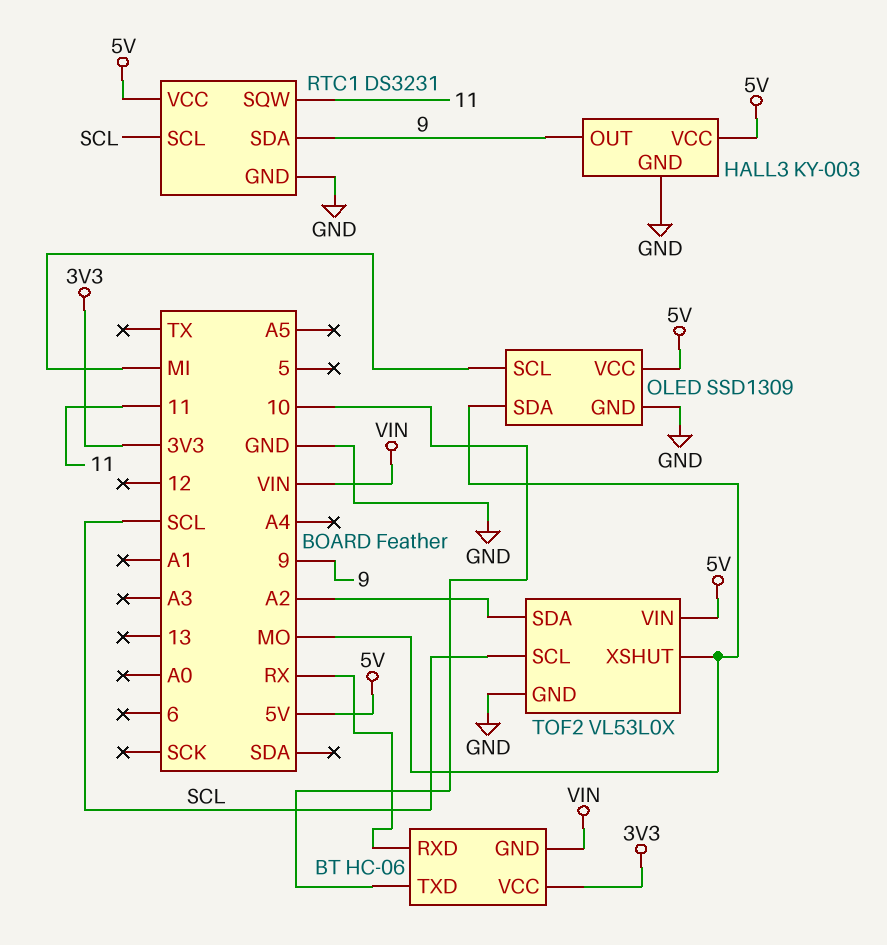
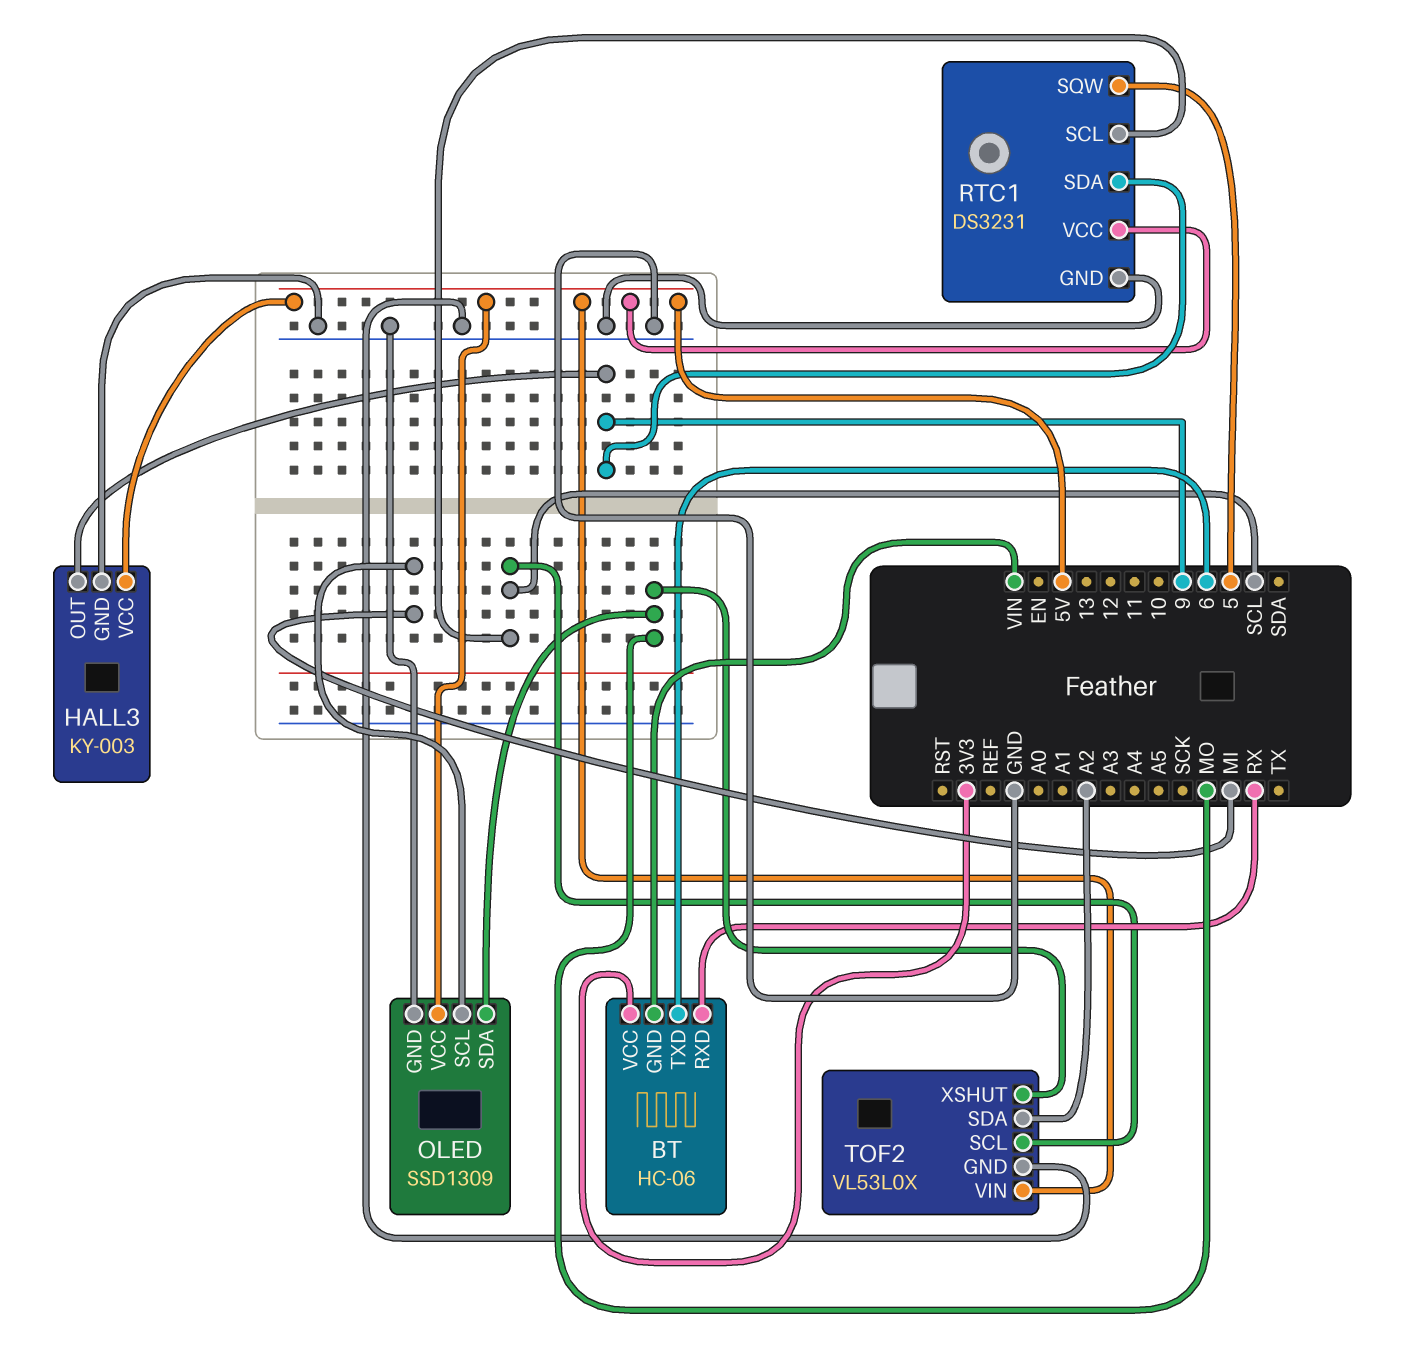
BT pin TXD: 10 -> 6
RTC1 pin SQW: 11 -> 5

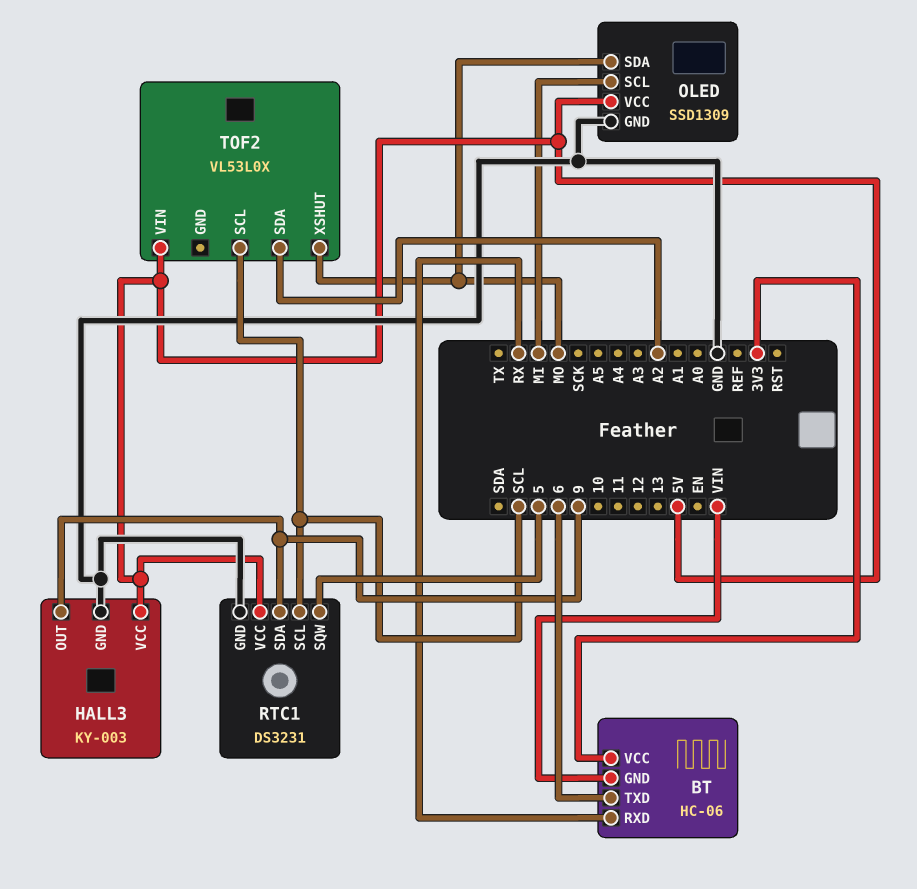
TOF2 pin GND: GND -> none

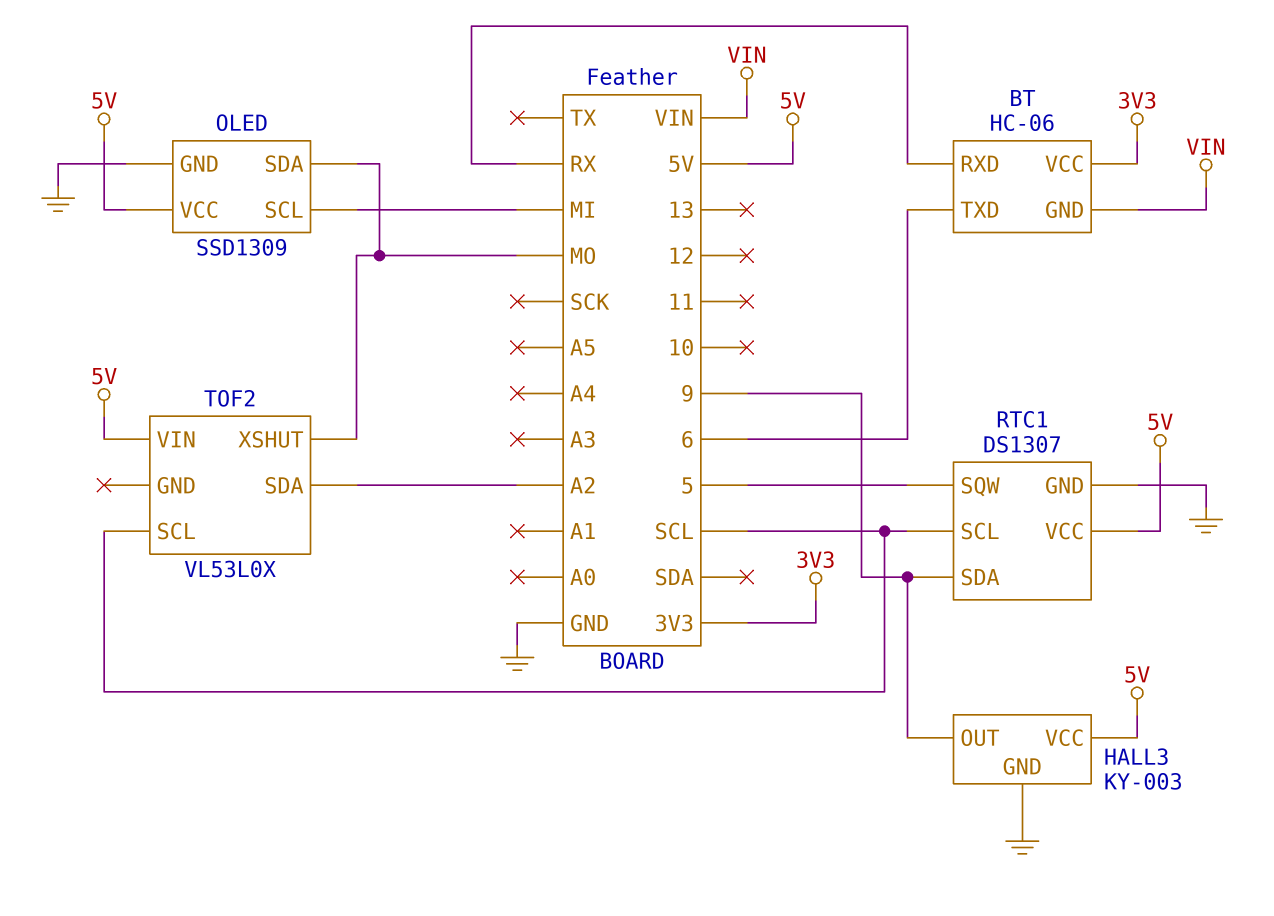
RTC1: DS3231 -> DS1307

